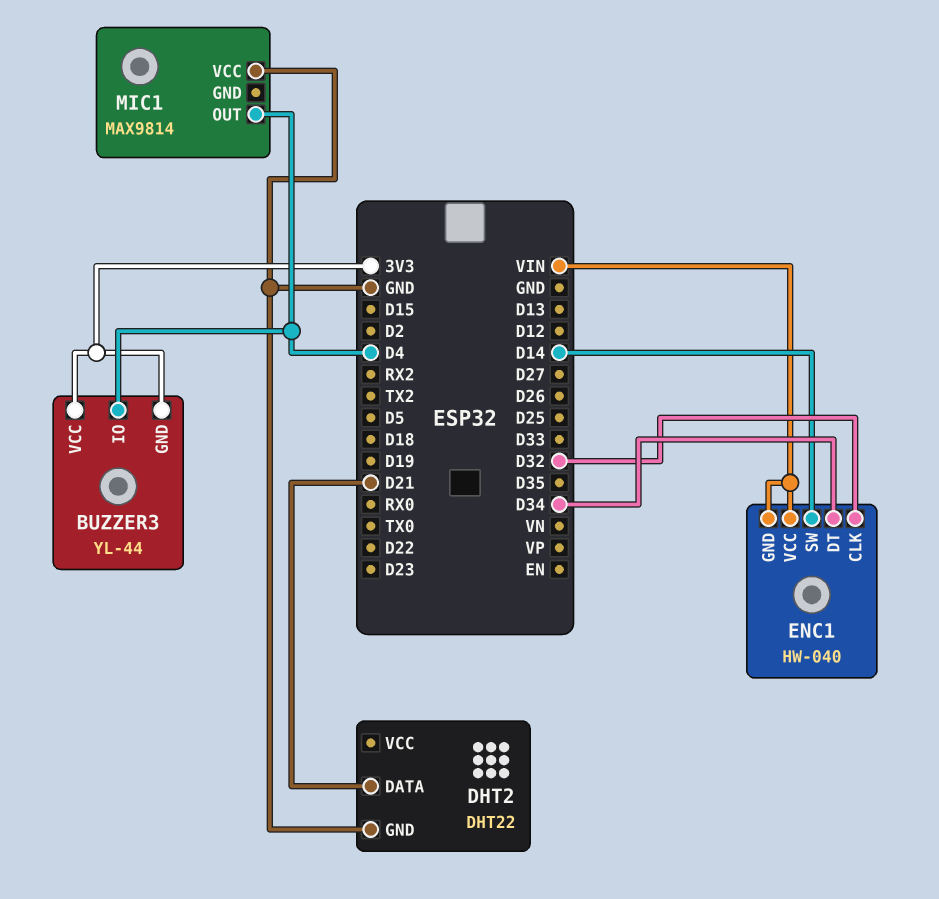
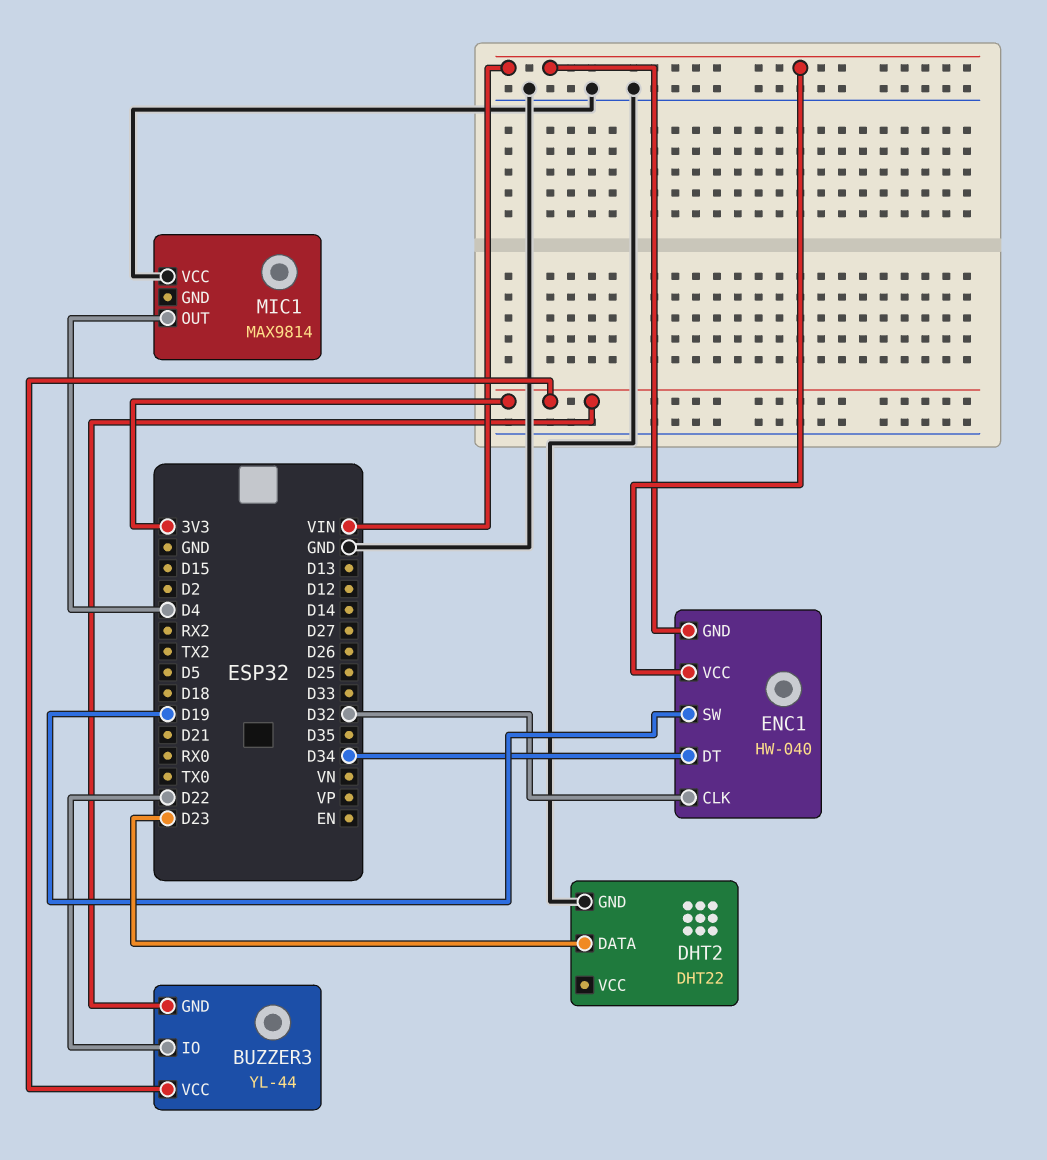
BUZZER3 pin IO: D4 -> D22
DHT2 pin DATA: D21 -> D23
ENC1 pin SW: D14 -> D19

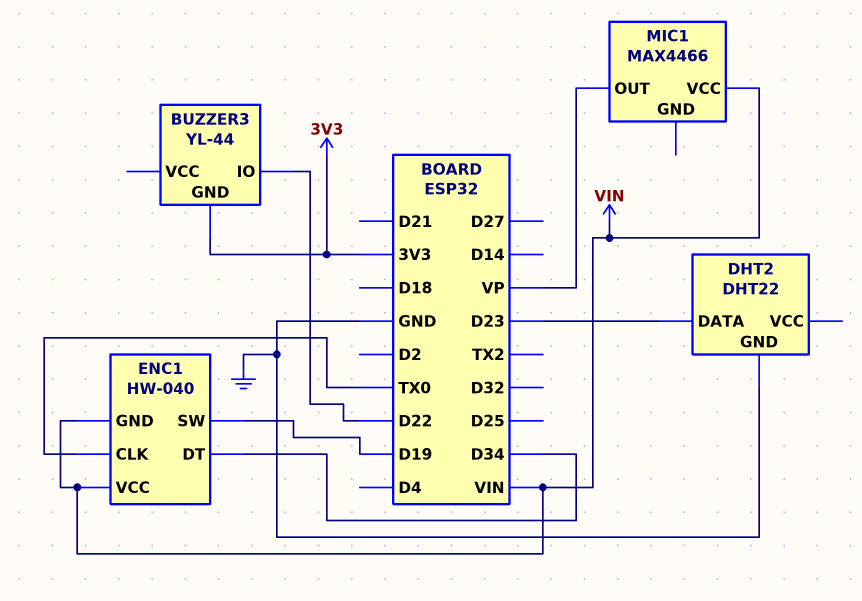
BUZZER3 pin VCC: 3V3 -> none
ENC1 pin CLK: D32 -> TX0
MIC1: MAX9814 -> MAX4466
MIC1 pin OUT: D4 -> VP
MIC1 pin VCC: GND -> VIN

